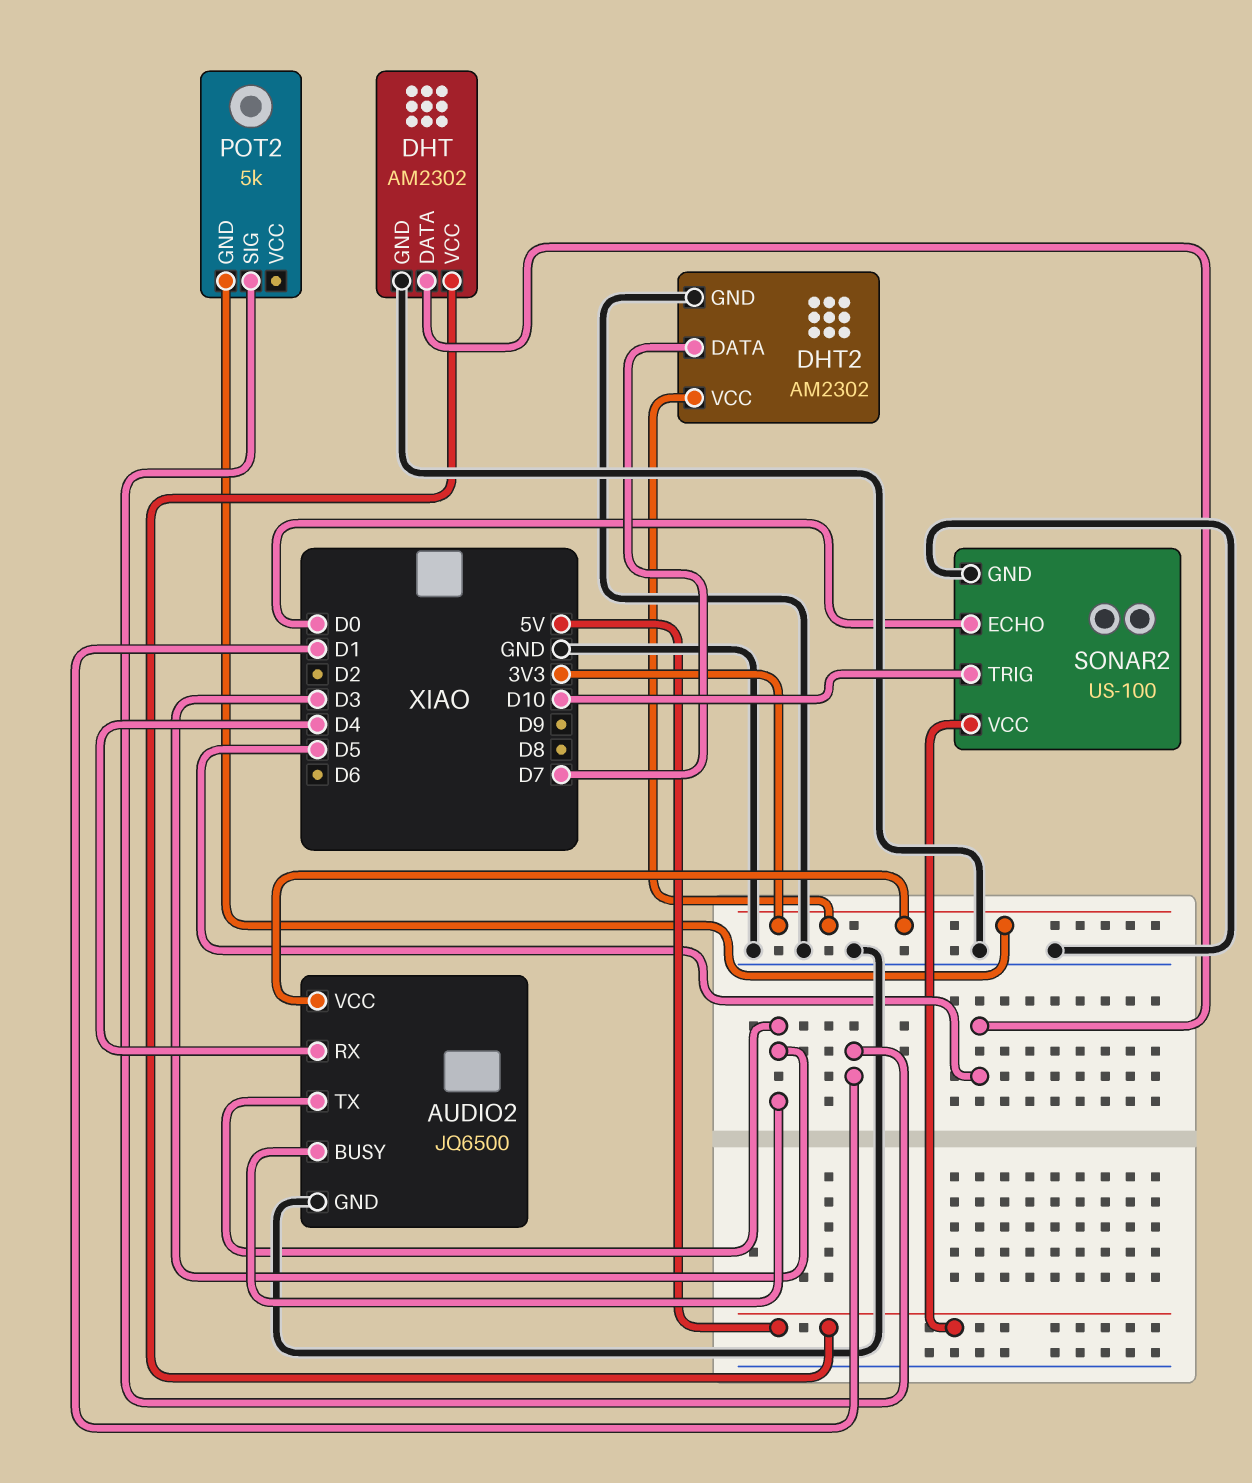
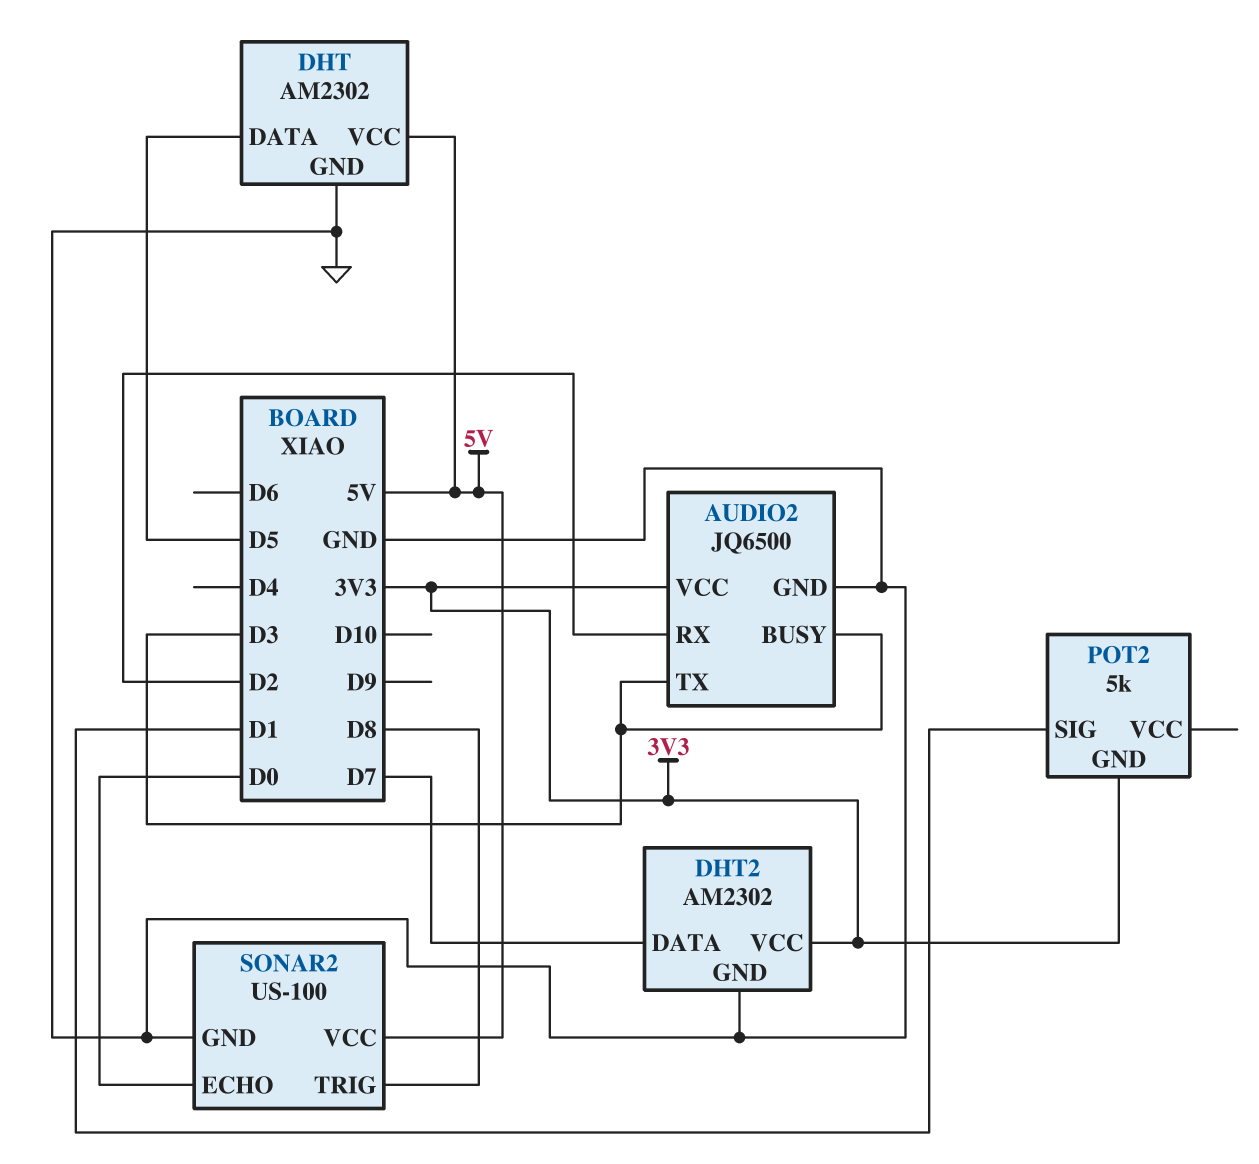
AUDIO2 pin RX: D4 -> D2
SONAR2 pin TRIG: D10 -> D8

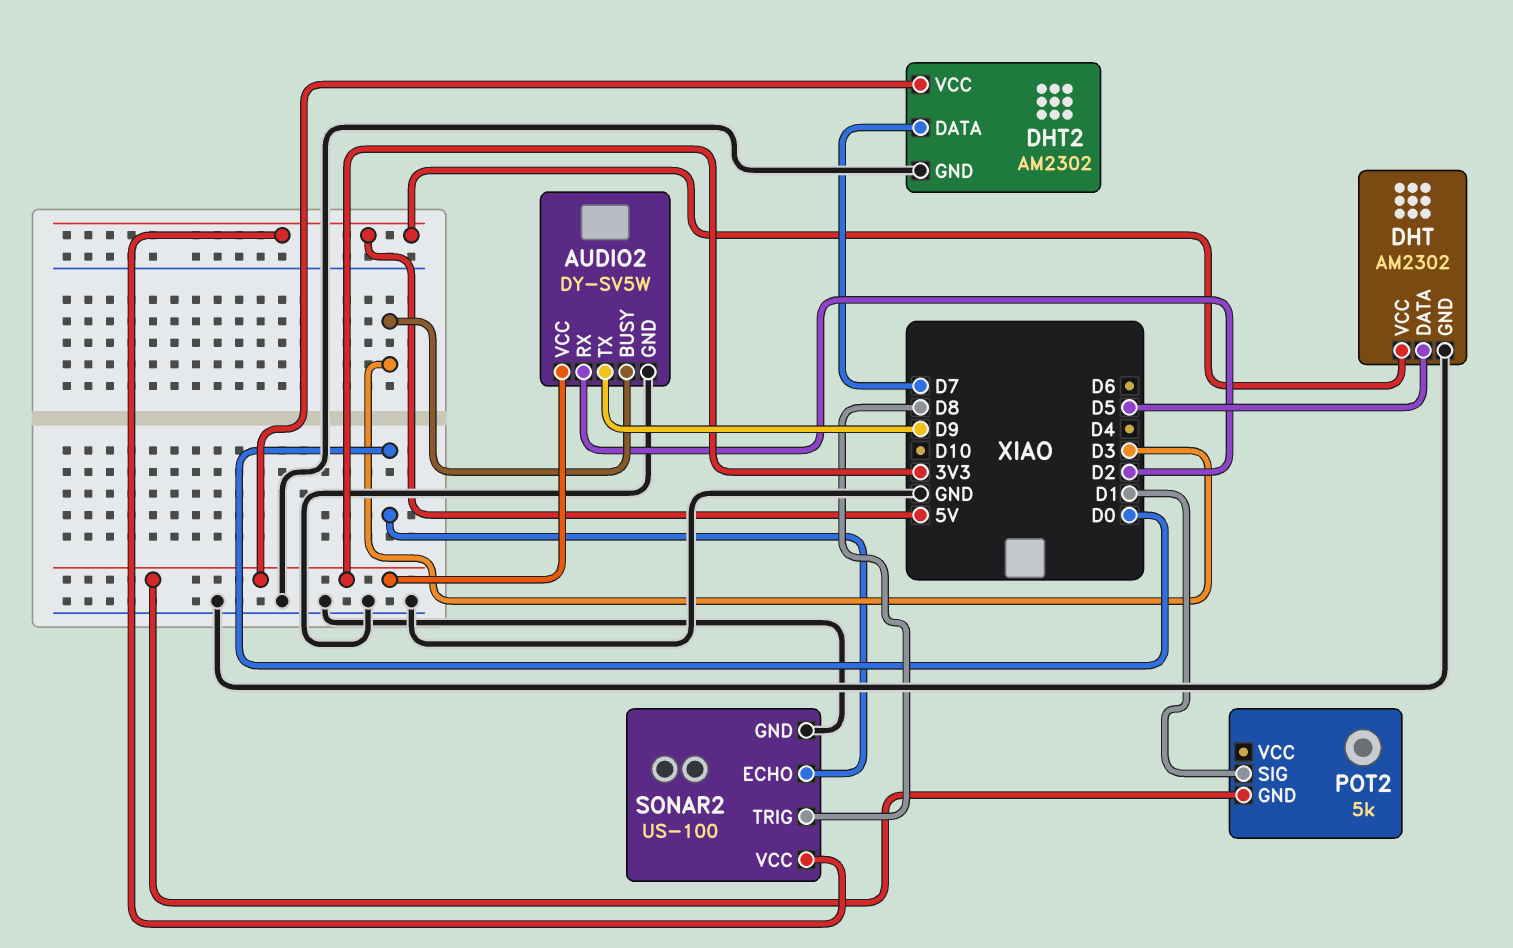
AUDIO2: JQ6500 -> DY-SV5W
AUDIO2 pin TX: D3 -> D9

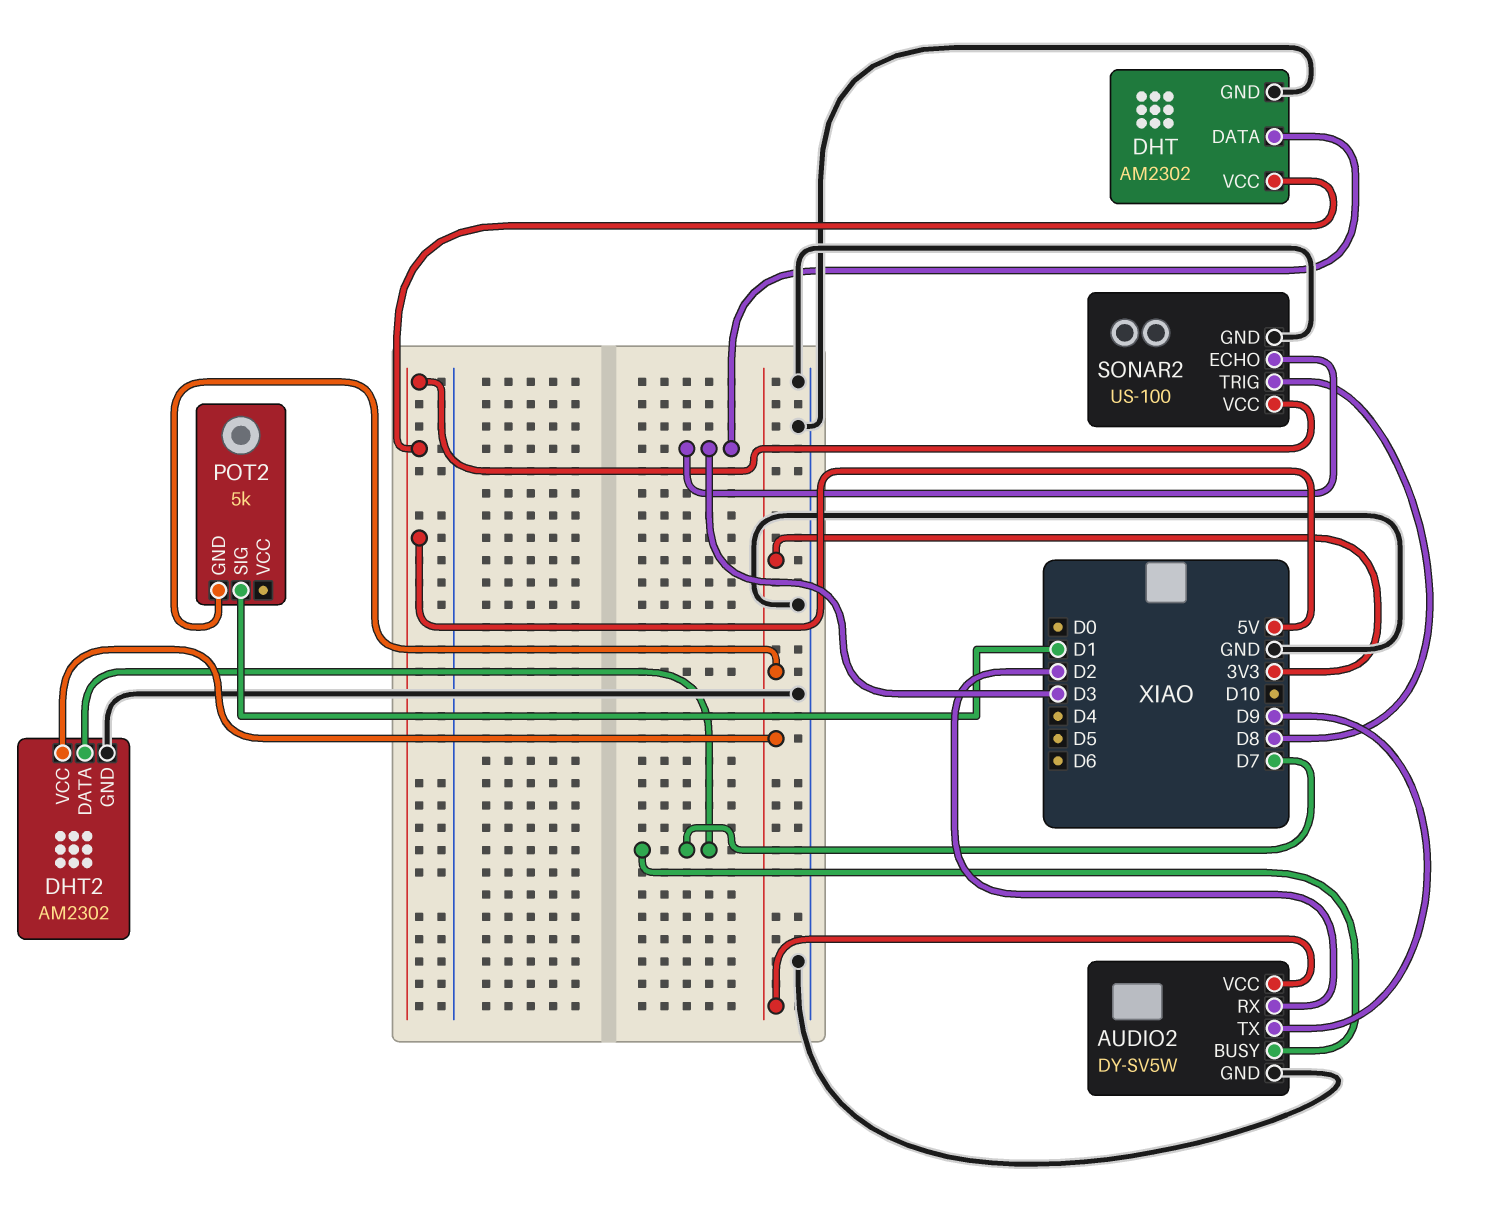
AUDIO2 pin BUSY: D3 -> D7
DHT pin DATA: D5 -> D3
SONAR2 pin ECHO: D0 -> D3

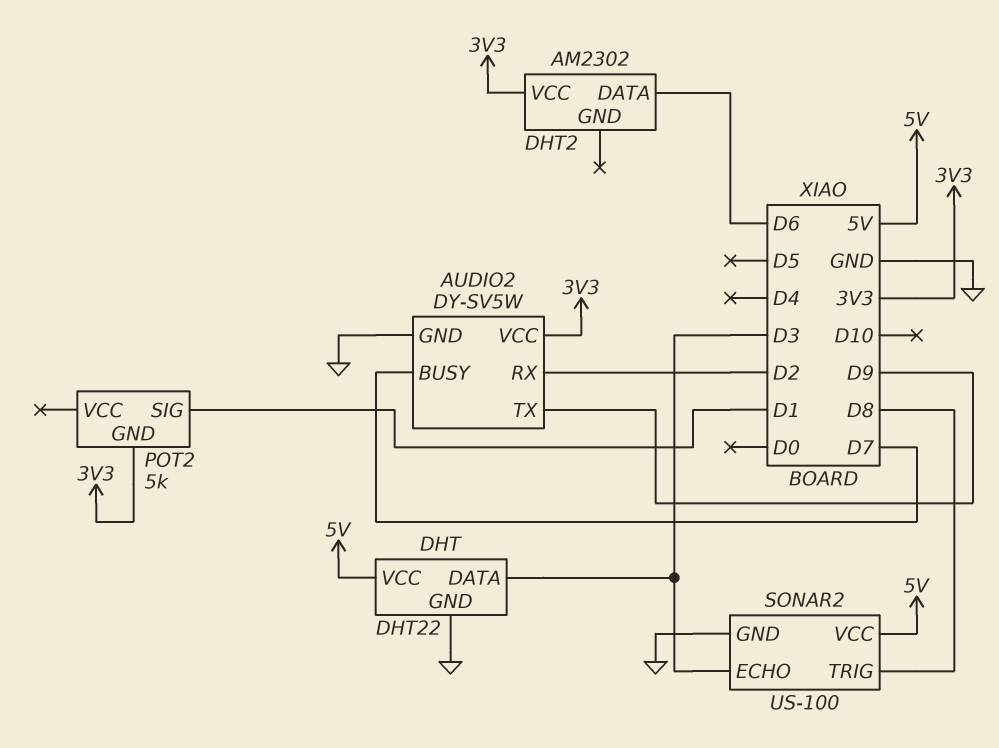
DHT: AM2302 -> DHT22
DHT2 pin DATA: D7 -> D6
DHT2 pin GND: GND -> none

